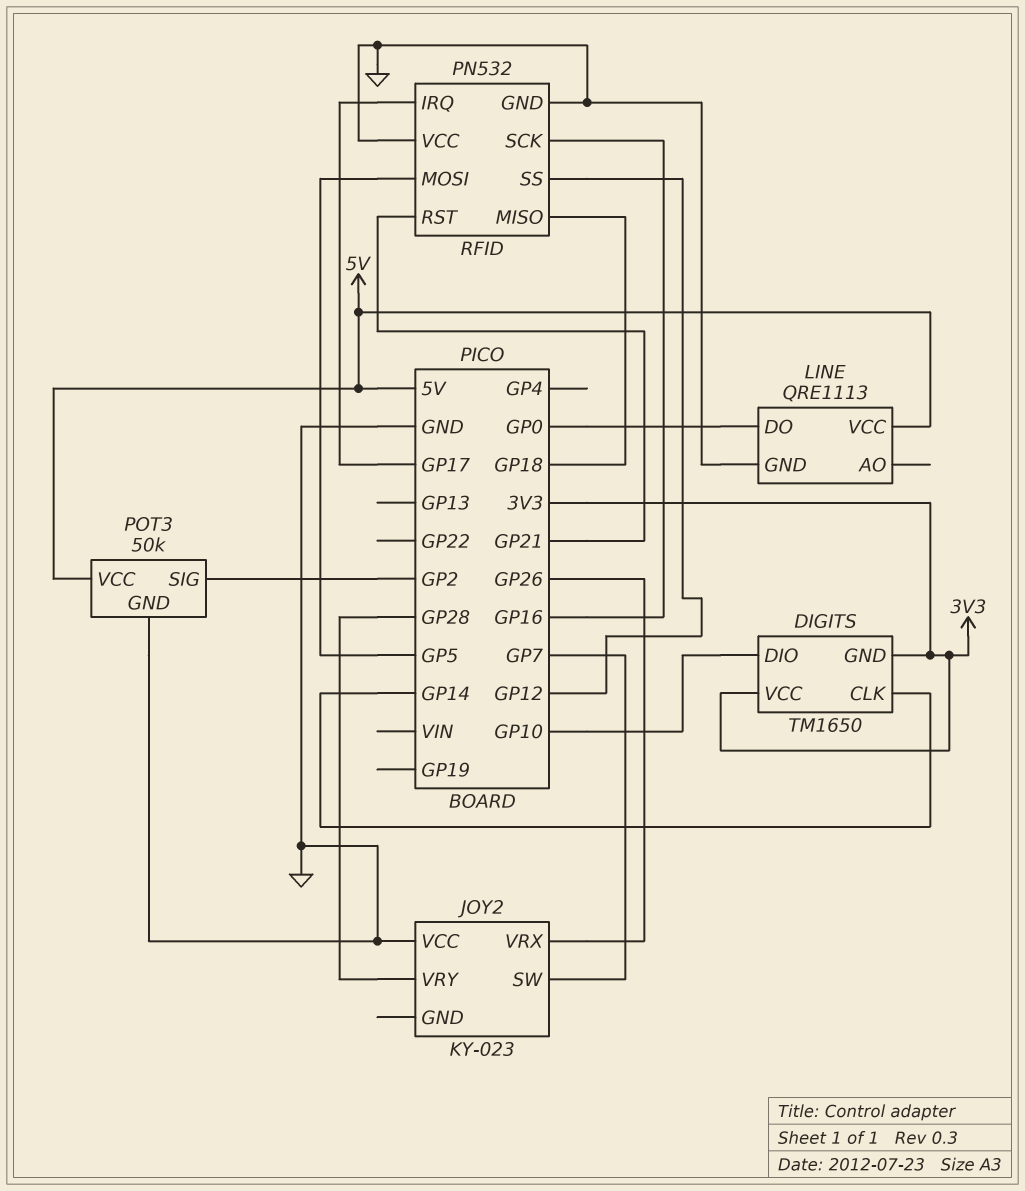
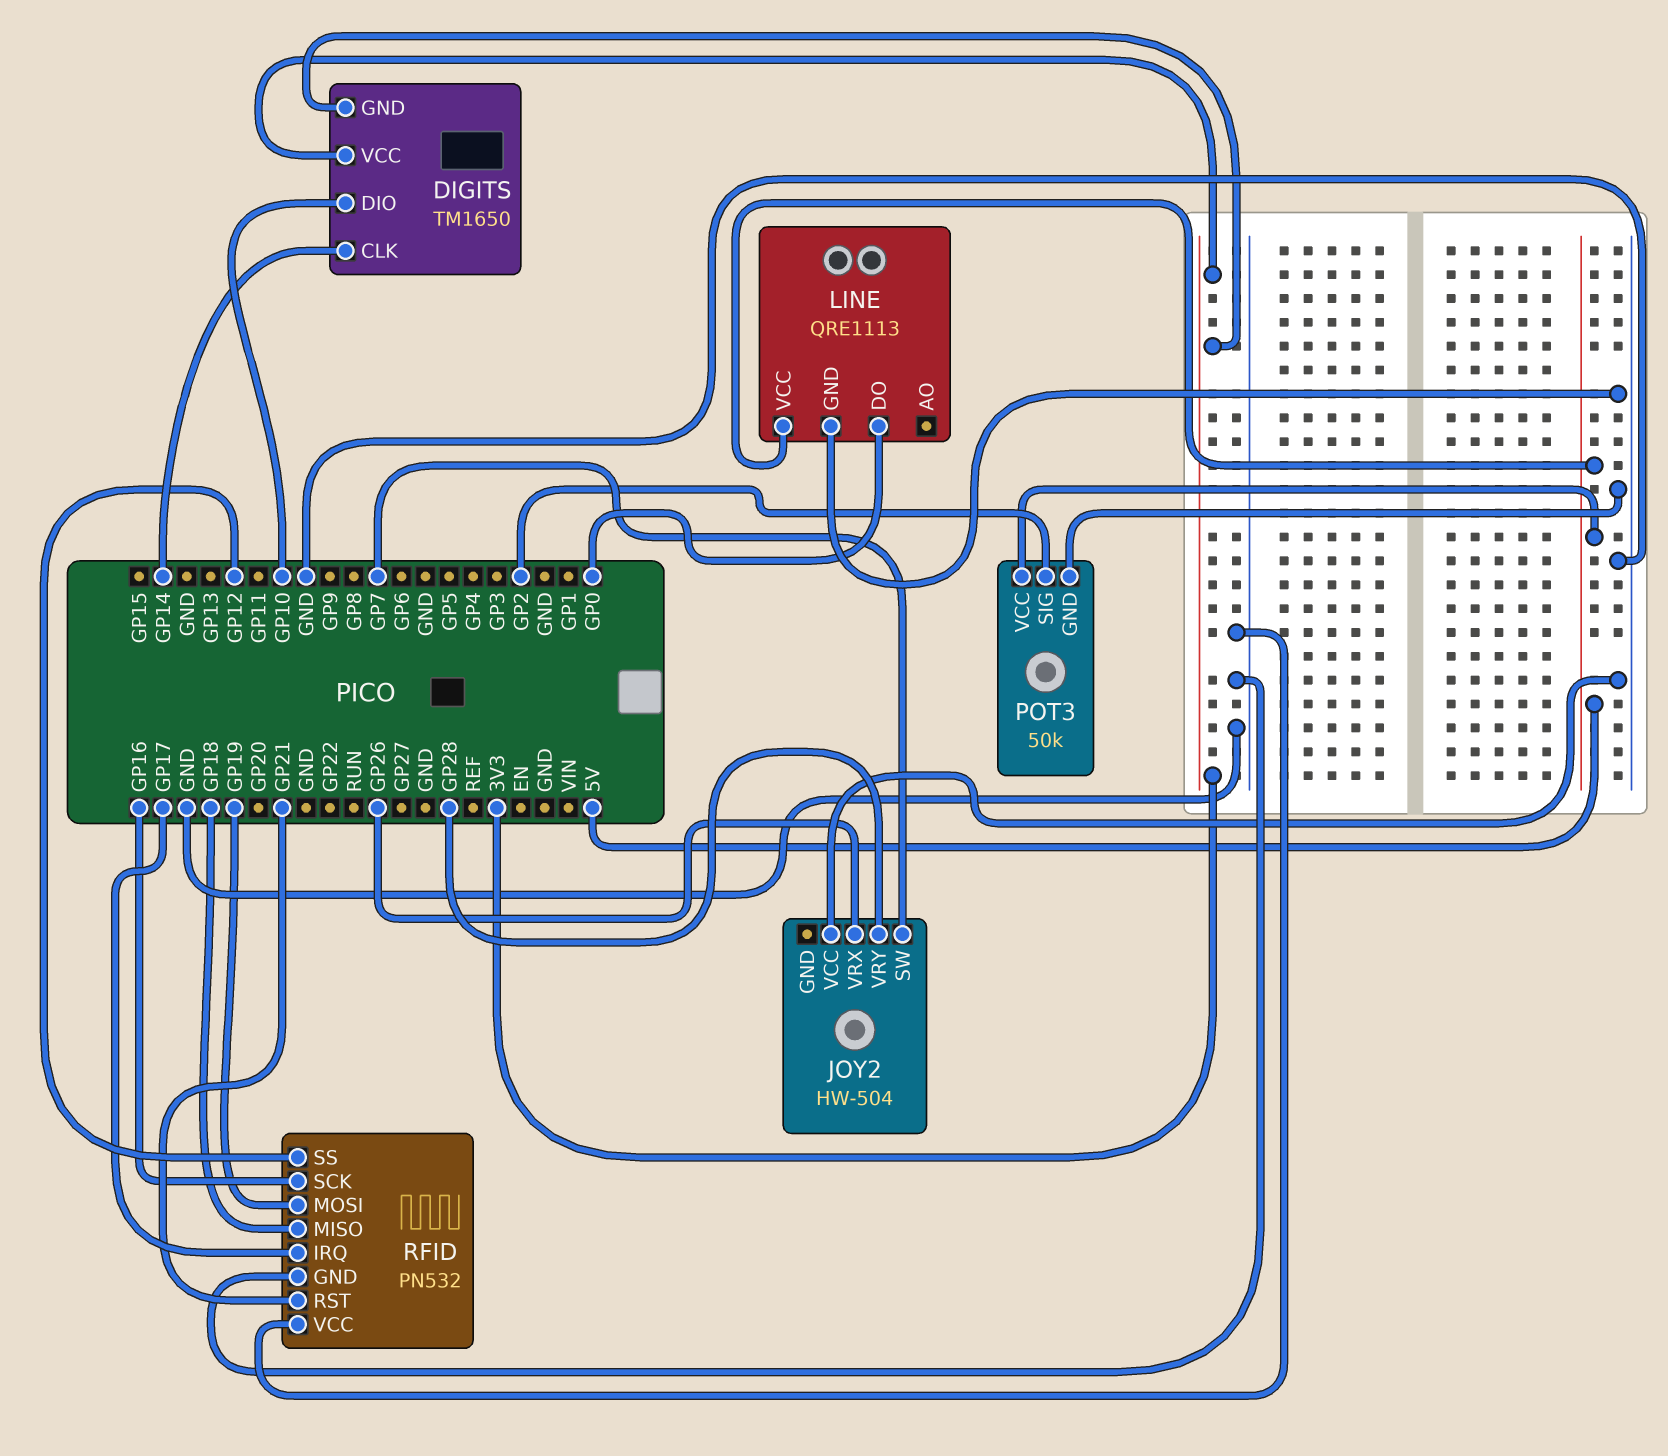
JOY2: KY-023 -> HW-504
RFID pin MOSI: GP5 -> GP19

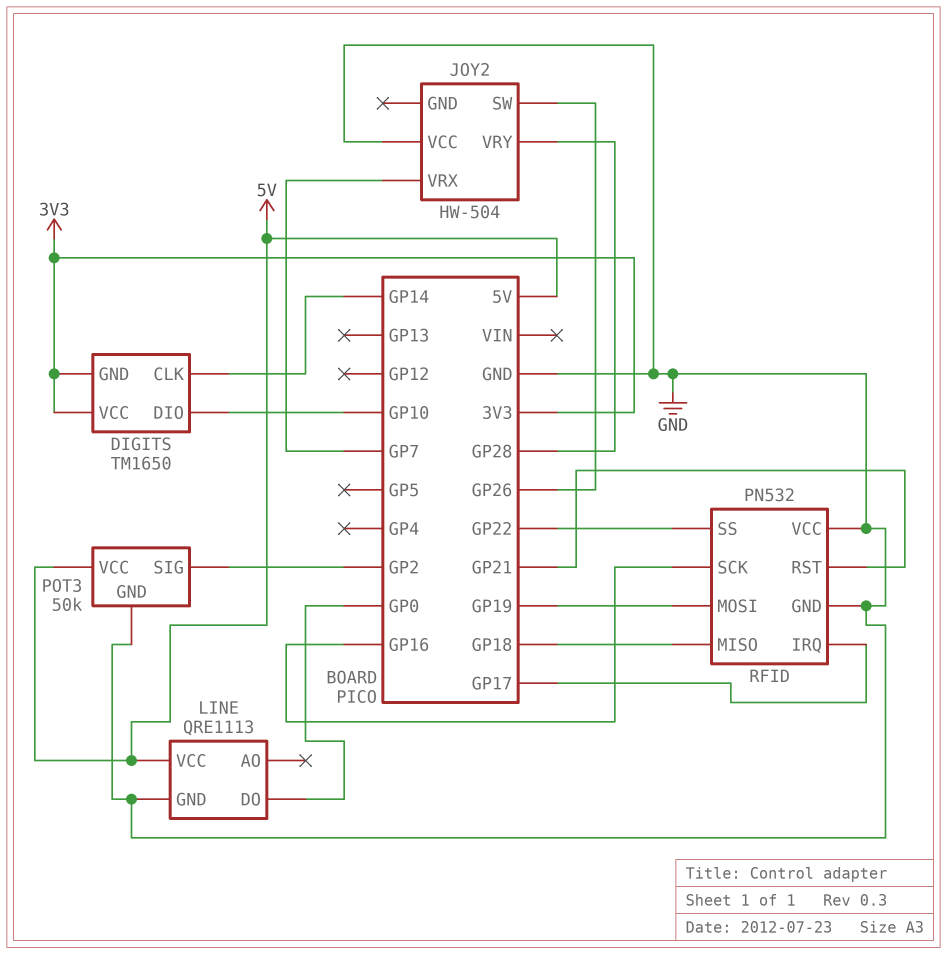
JOY2 pin SW: GP7 -> GP26
JOY2 pin VRX: GP26 -> GP7
RFID pin SS: GP12 -> GP22

